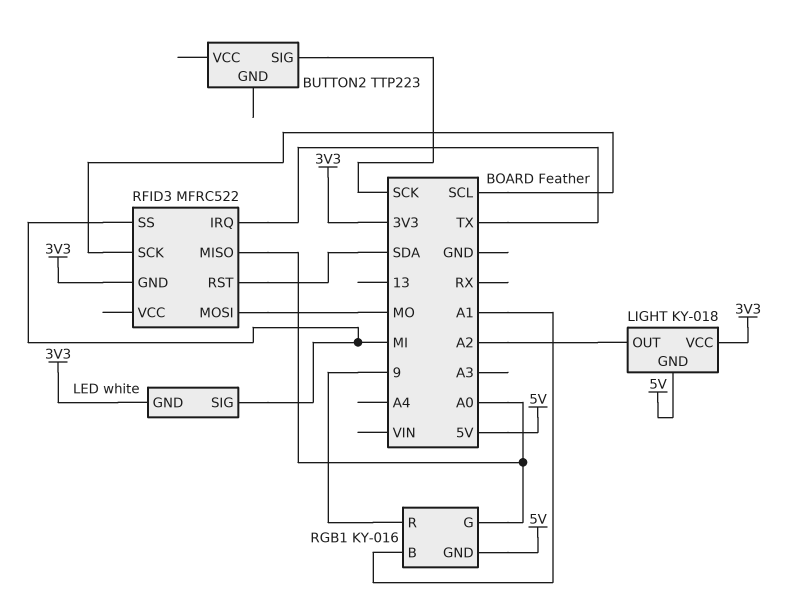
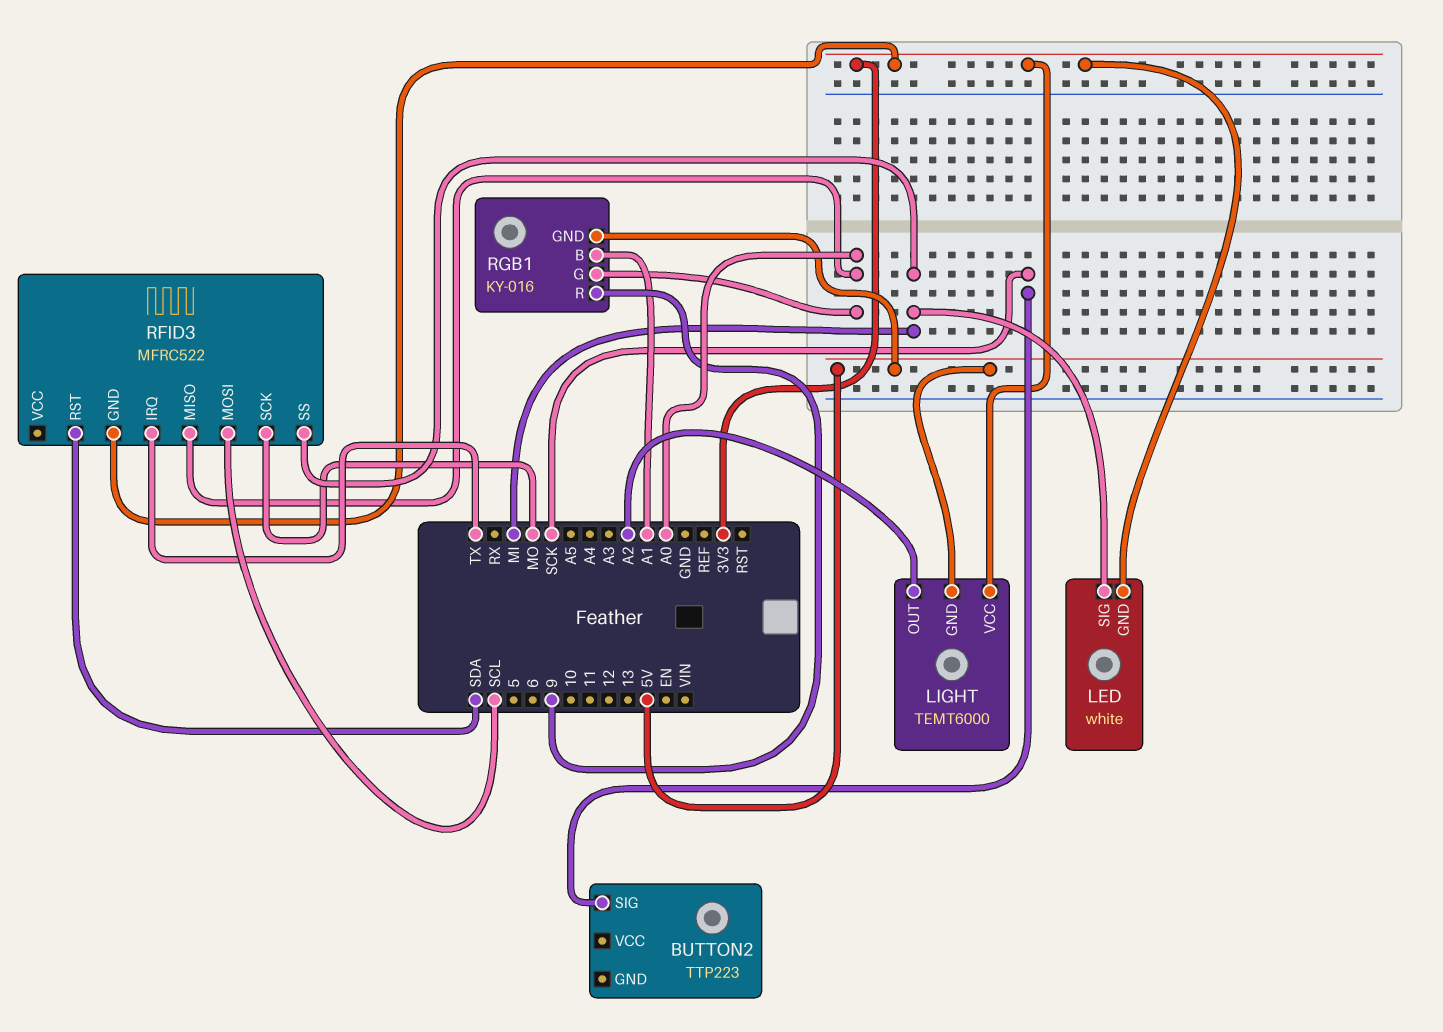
LIGHT: KY-018 -> TEMT6000
RFID3 pin MOSI: MO -> SCL
RFID3 pin SCK: SCL -> MO

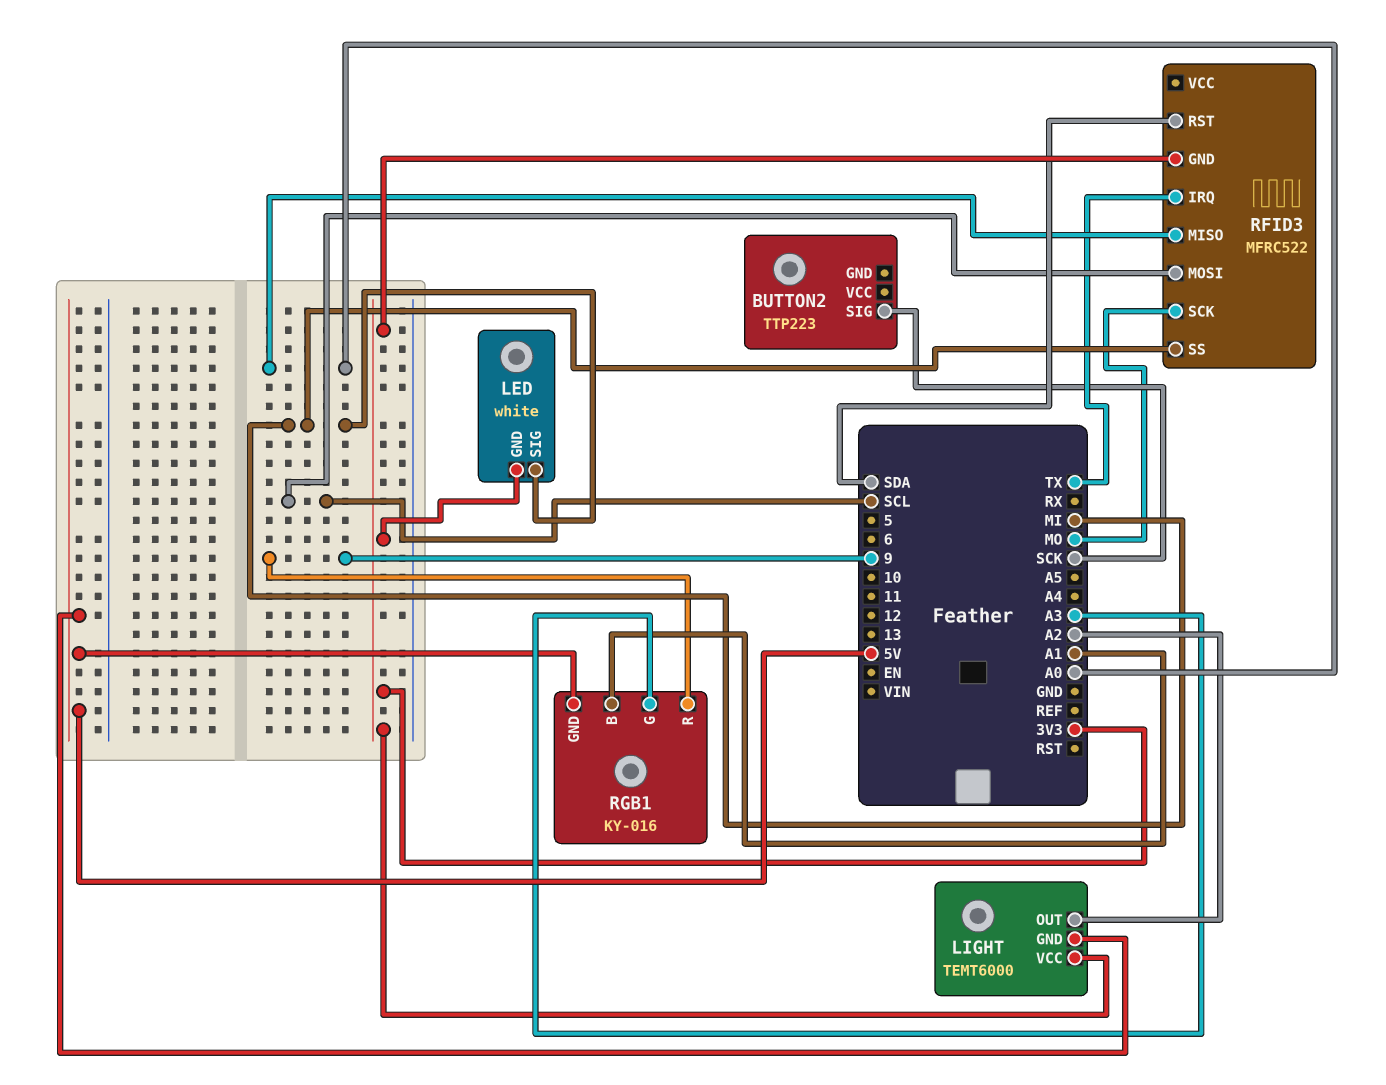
RGB1 pin G: A0 -> A3

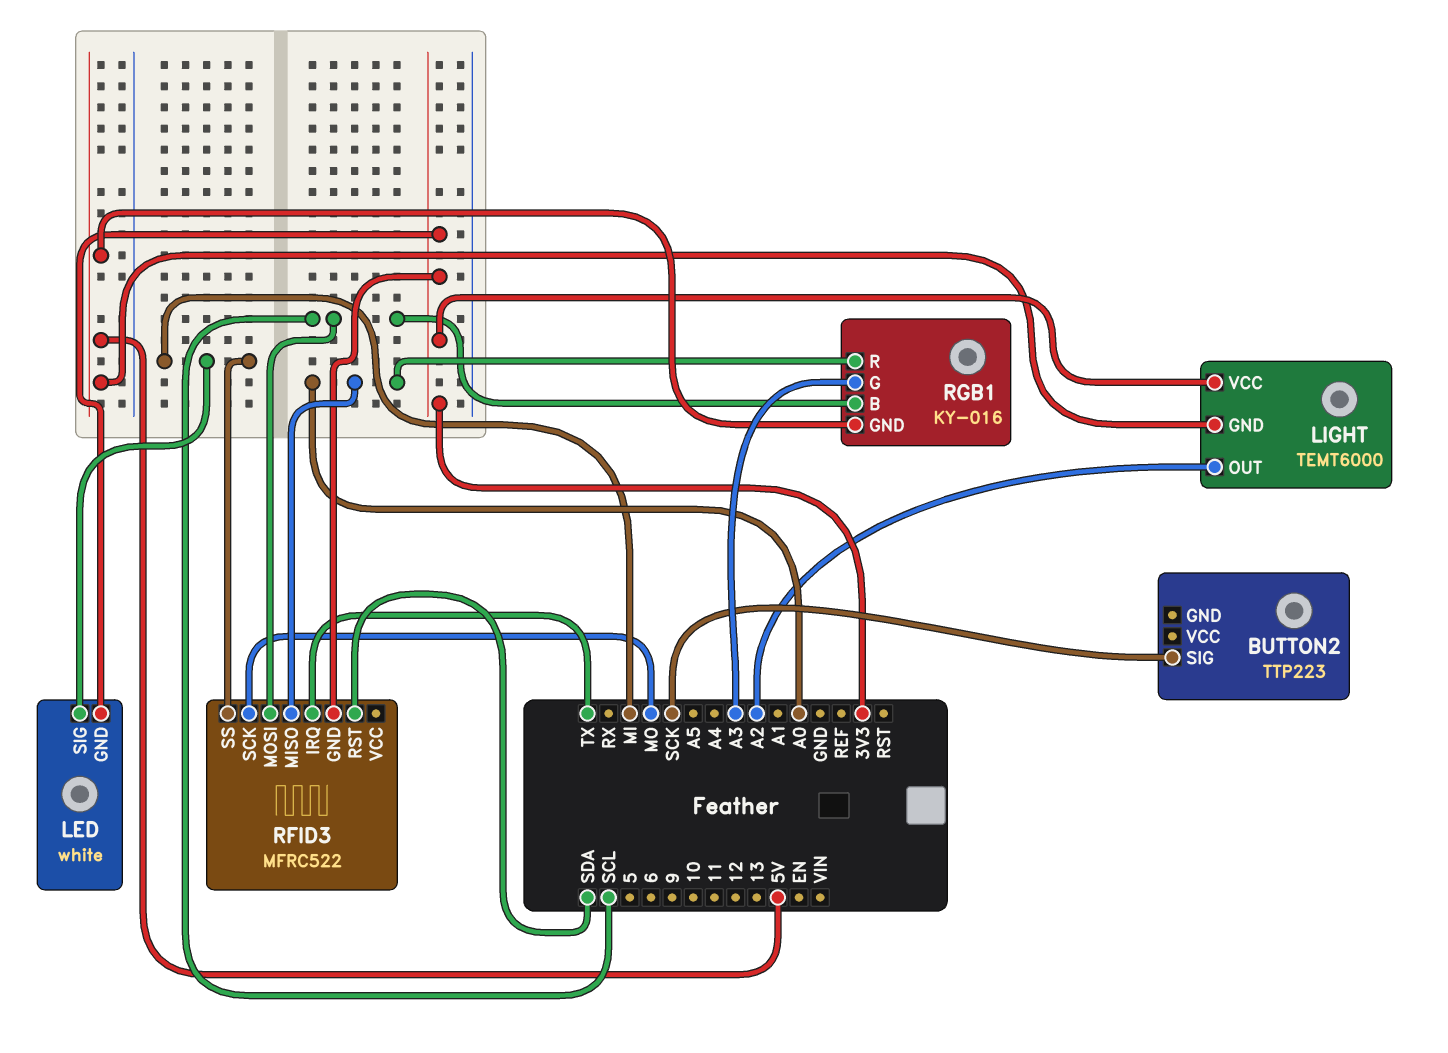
RGB1 pin B: A1 -> SCL
RGB1 pin R: 9 -> A0

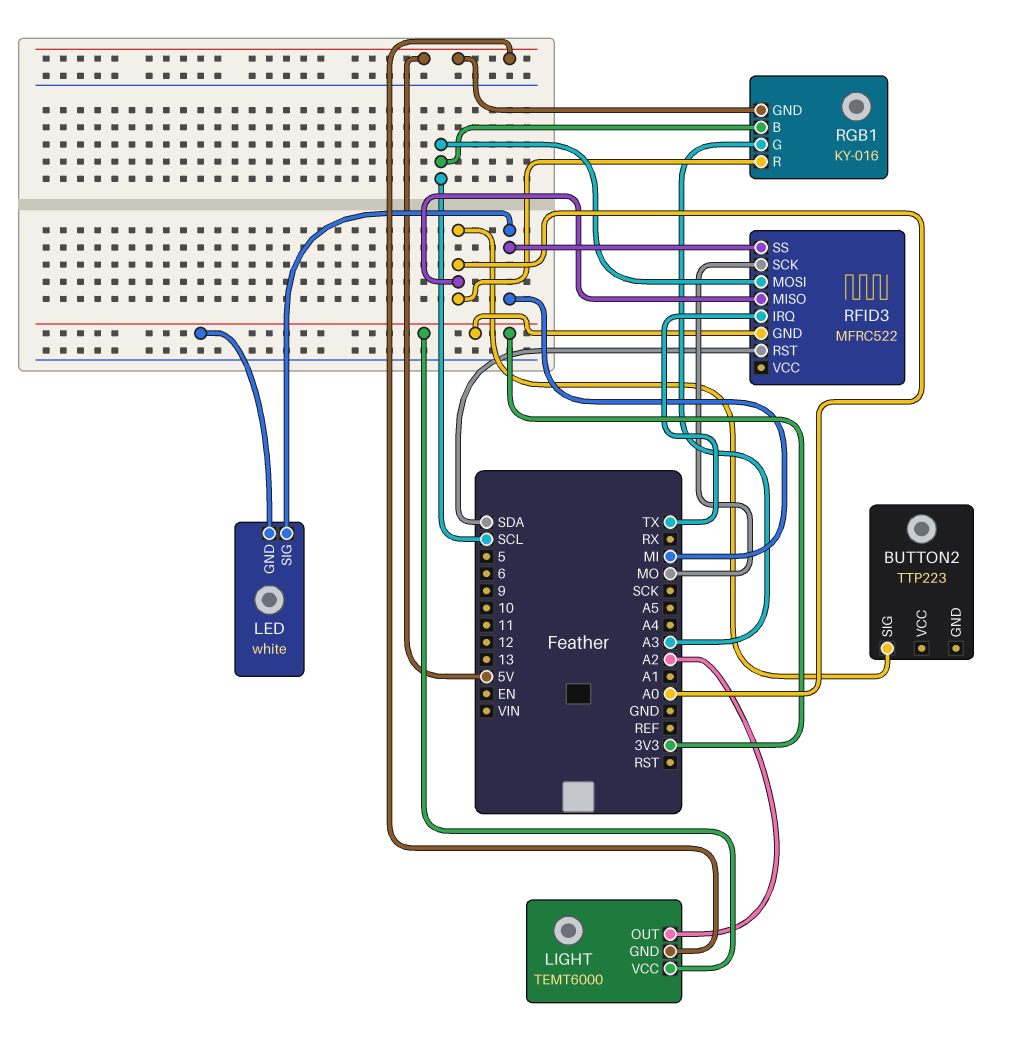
BUTTON2 pin SIG: SCK -> A0

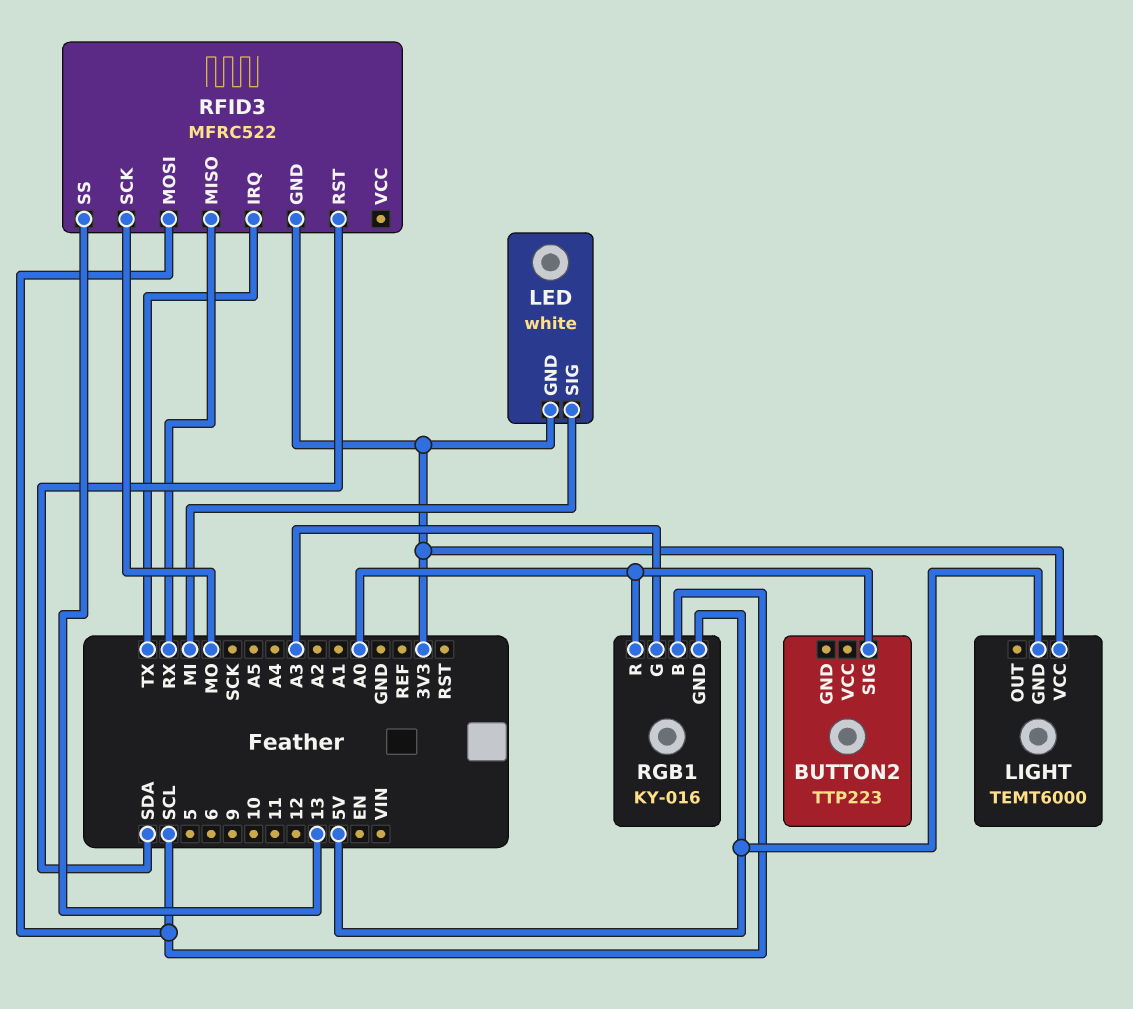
LIGHT pin OUT: A2 -> none
RFID3 pin MISO: A0 -> RX
RFID3 pin SS: MI -> 13

